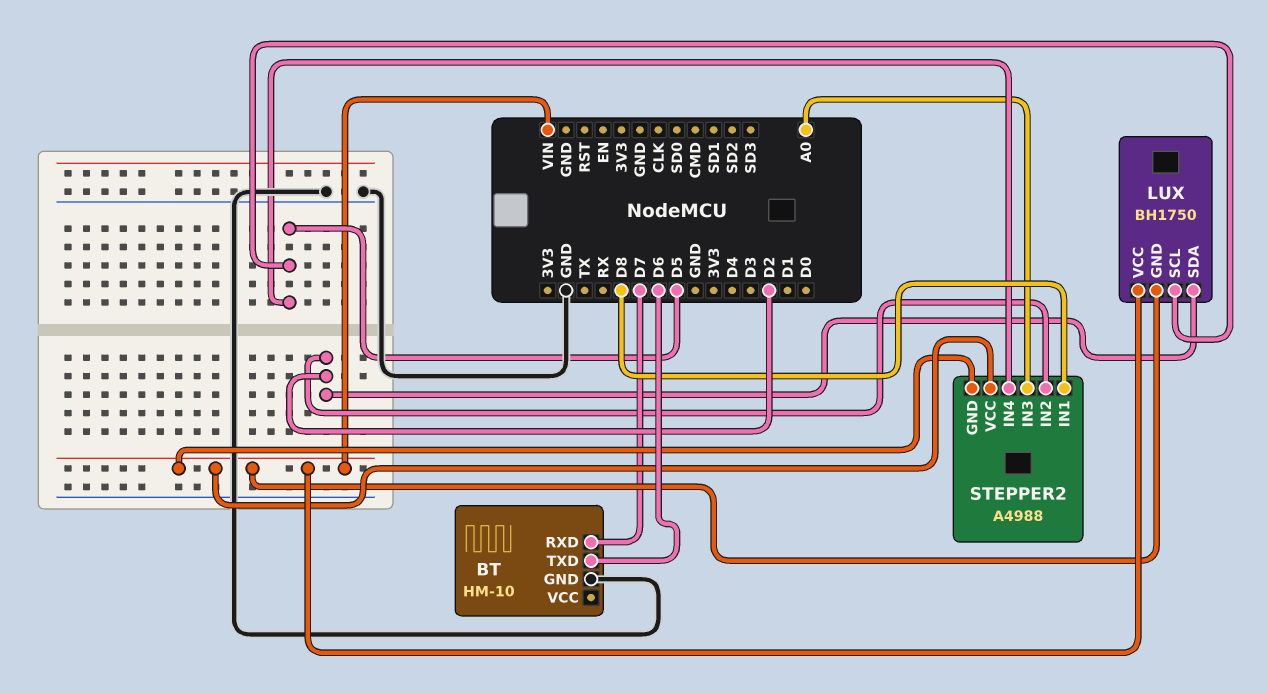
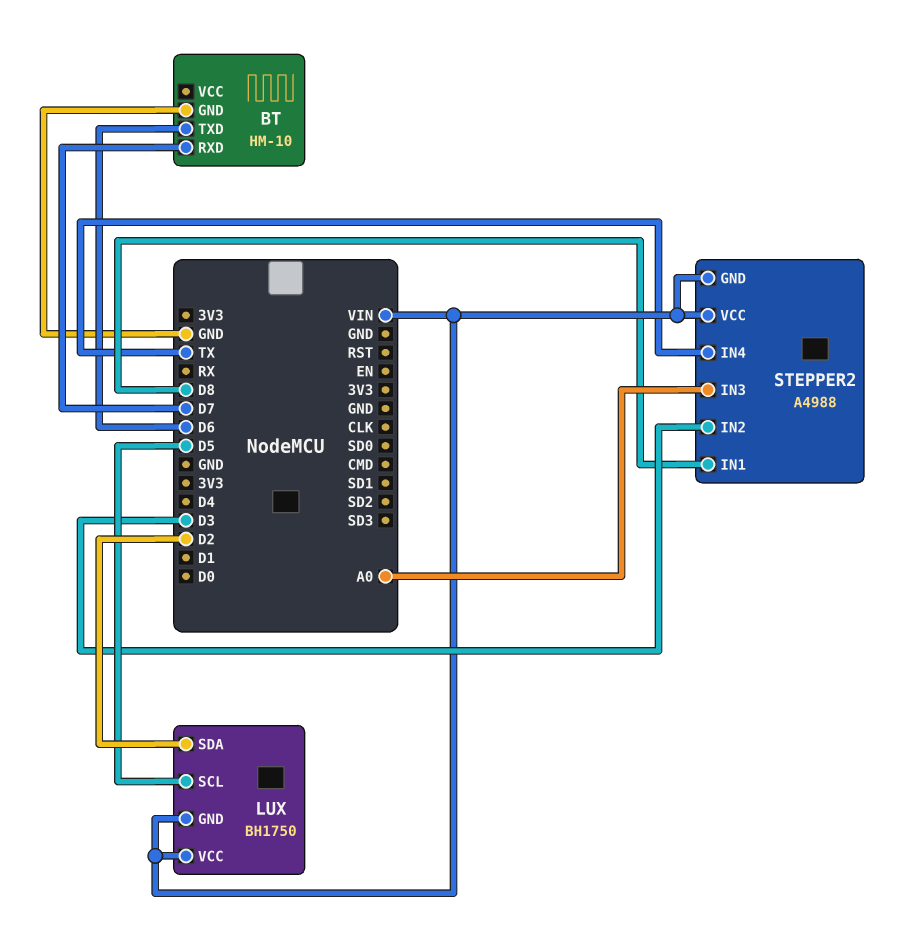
STEPPER2 pin IN2: D2 -> D3
STEPPER2 pin IN4: D5 -> TX

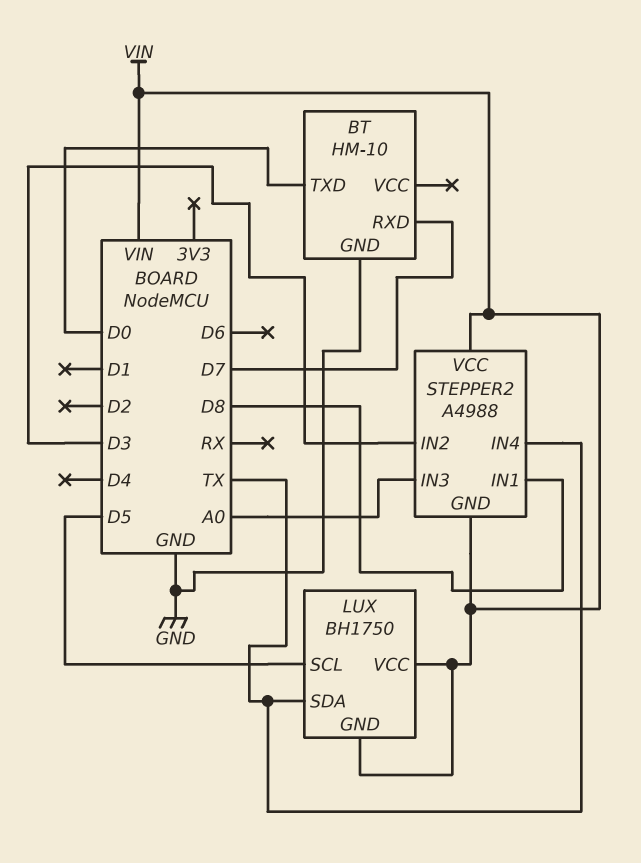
BT pin TXD: D6 -> D0
LUX pin SDA: D2 -> TX

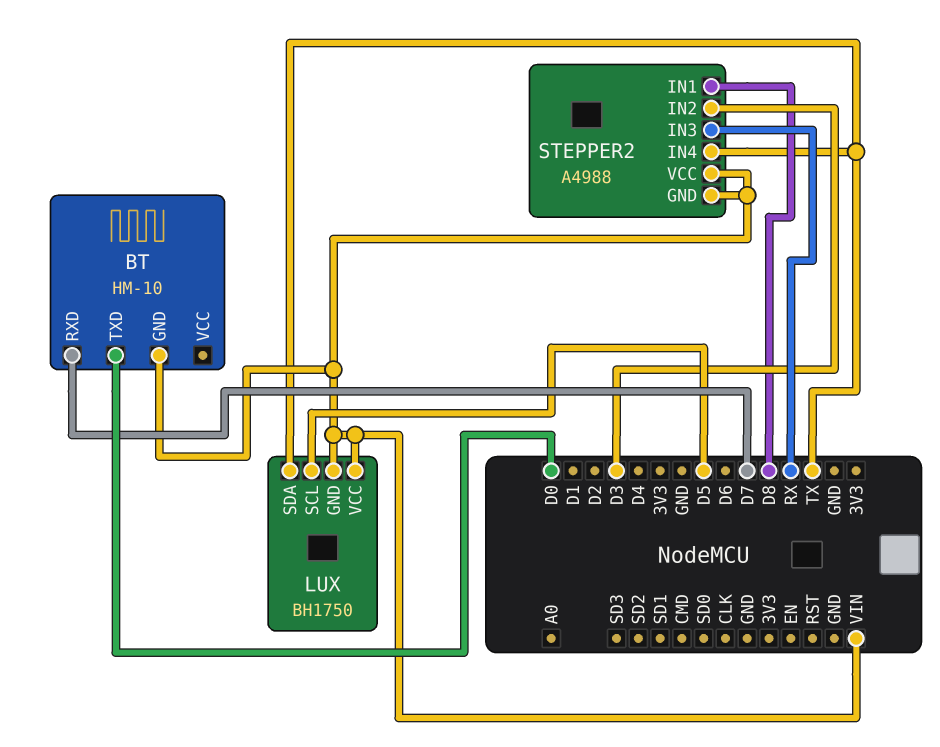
BT pin GND: GND -> VIN
STEPPER2 pin IN3: A0 -> RX

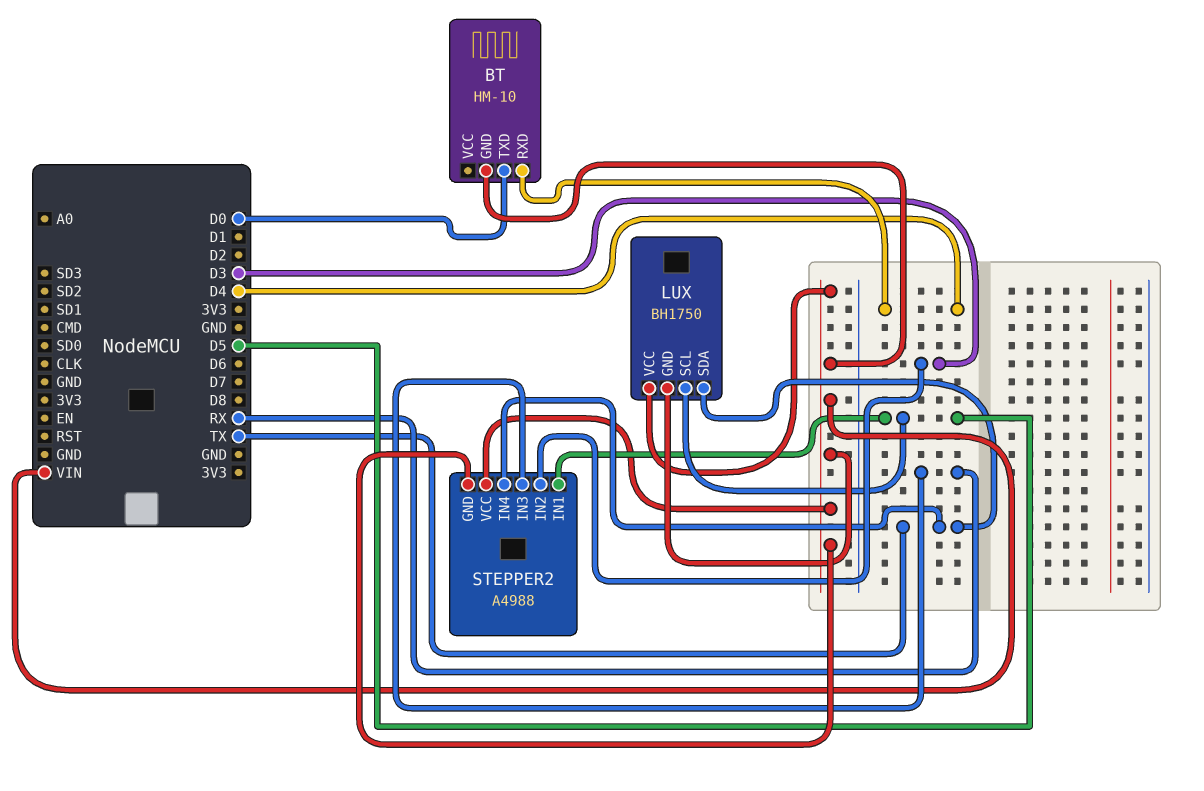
BT pin RXD: D7 -> D4
STEPPER2 pin IN1: D8 -> D5

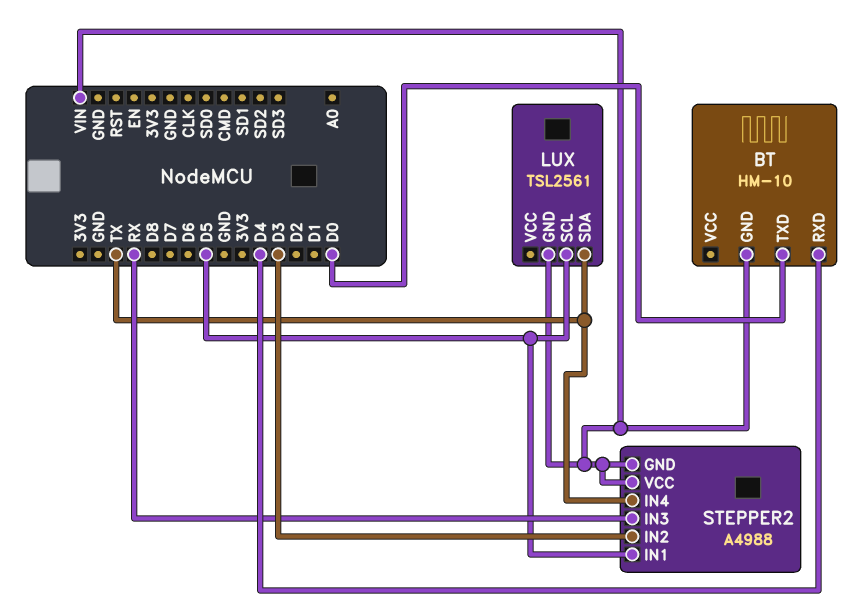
LUX: BH1750 -> TSL2561
LUX pin VCC: VIN -> none

